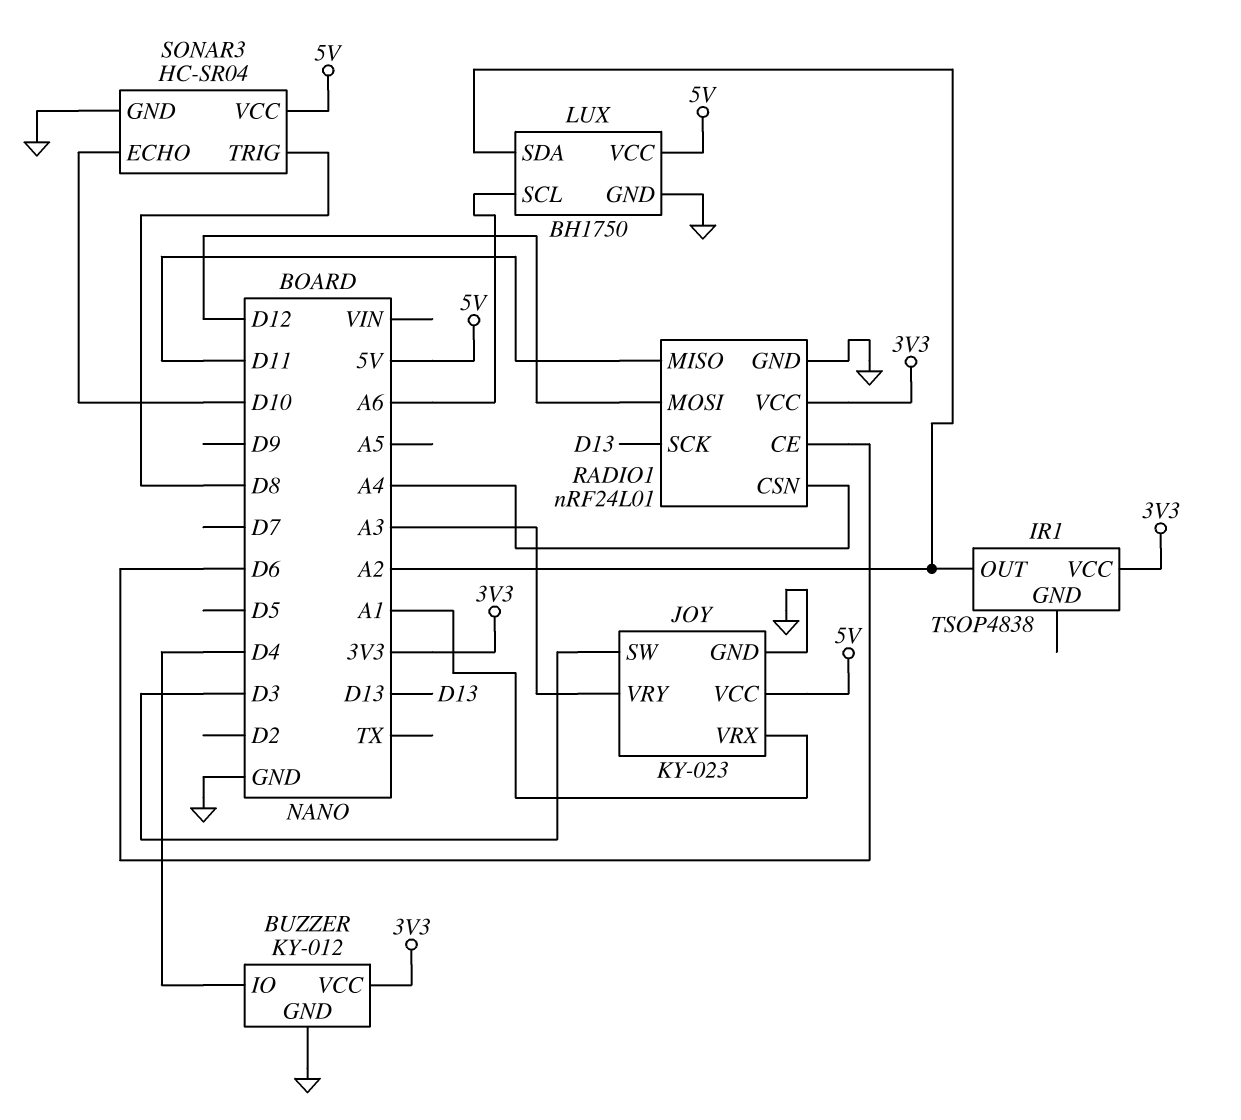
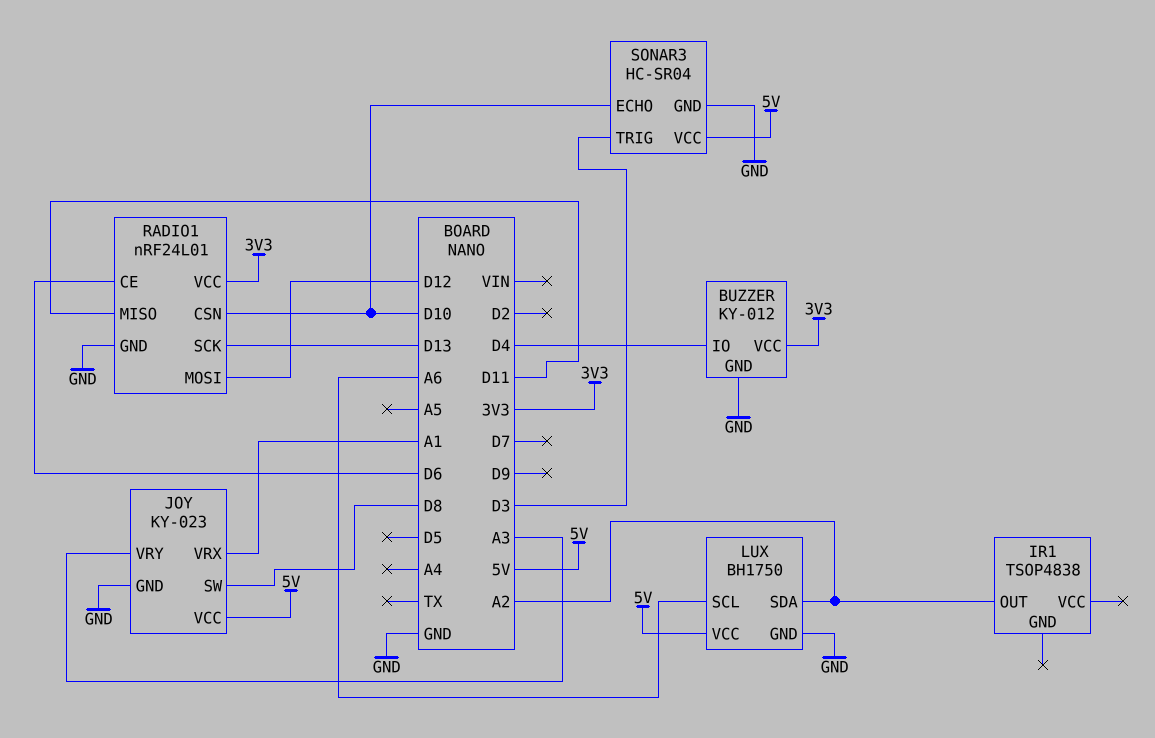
IR1 pin VCC: 3V3 -> none
JOY pin SW: D3 -> D8
RADIO1 pin CSN: A4 -> D10
SONAR3 pin TRIG: D8 -> D3

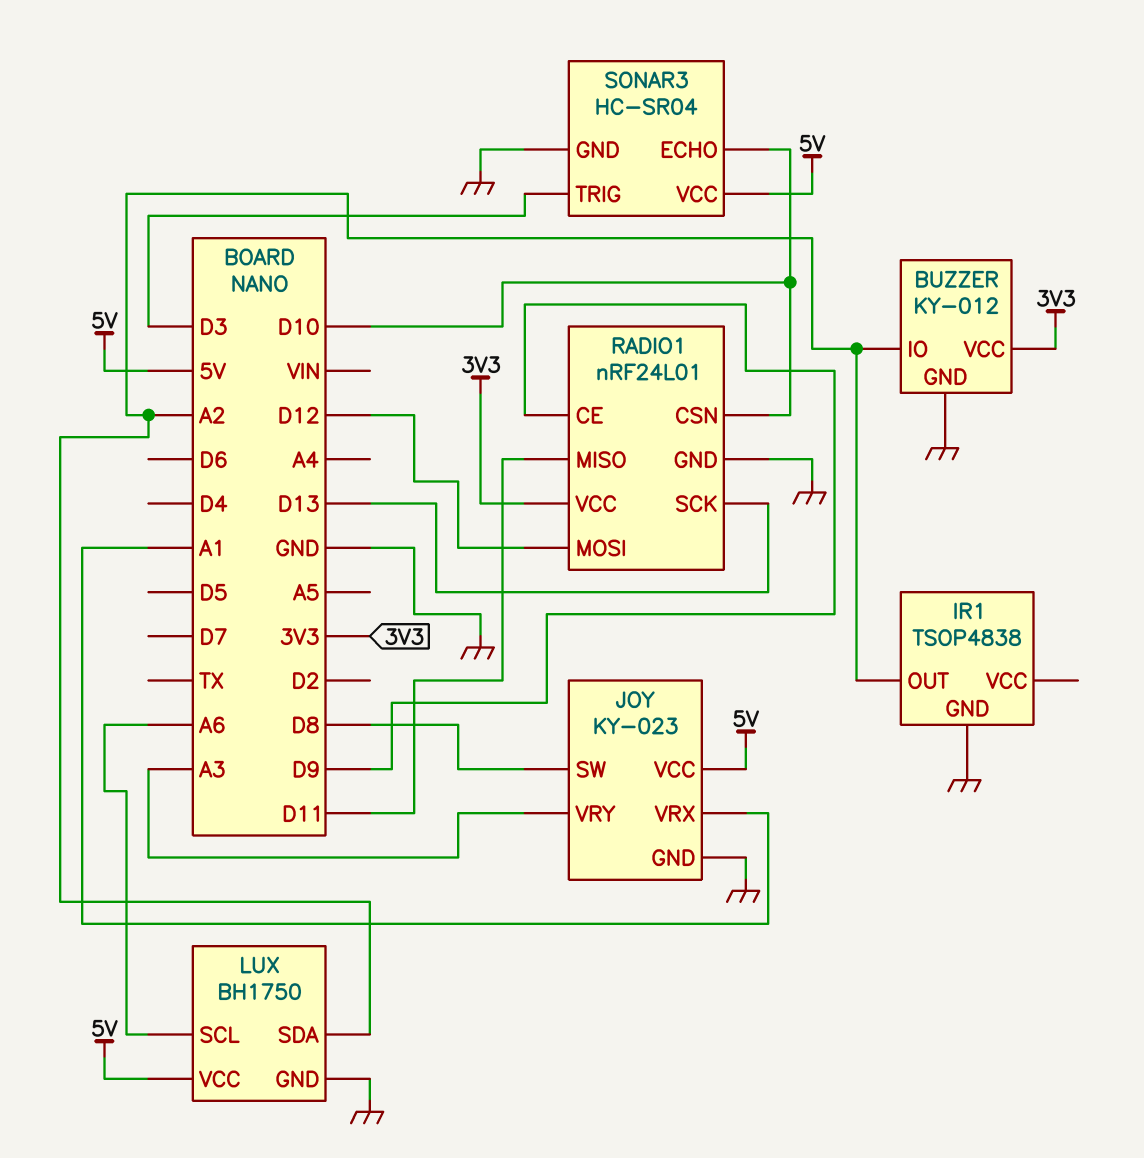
BUZZER pin IO: D4 -> A2
IR1 pin GND: none -> GND
RADIO1 pin CE: D6 -> D9

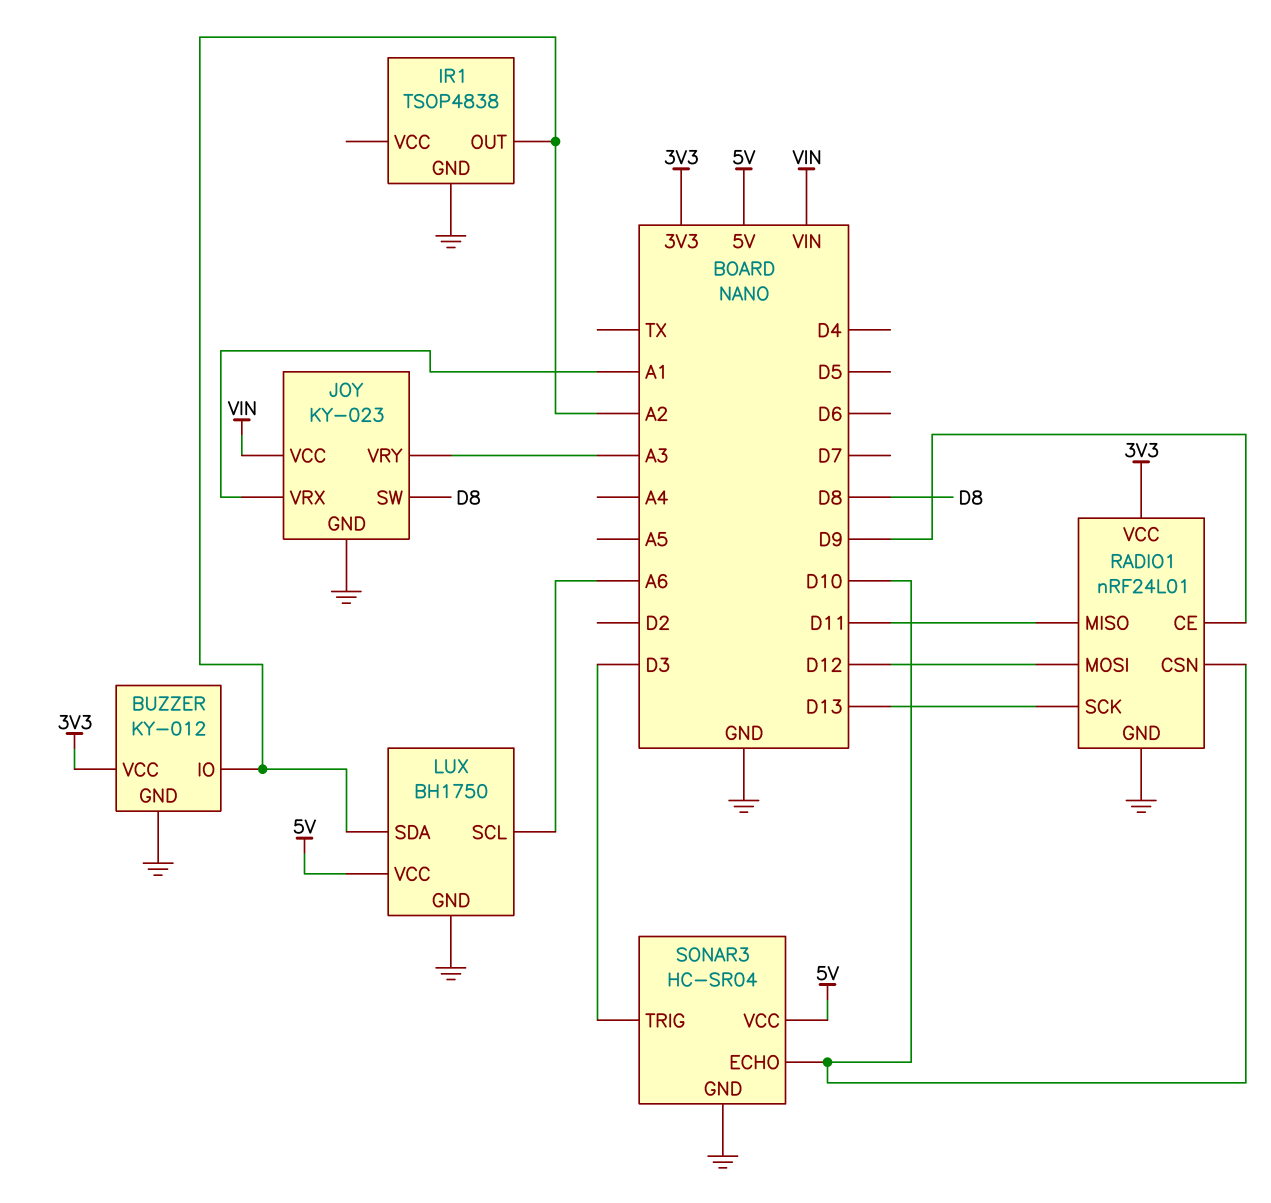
JOY pin VCC: 5V -> VIN

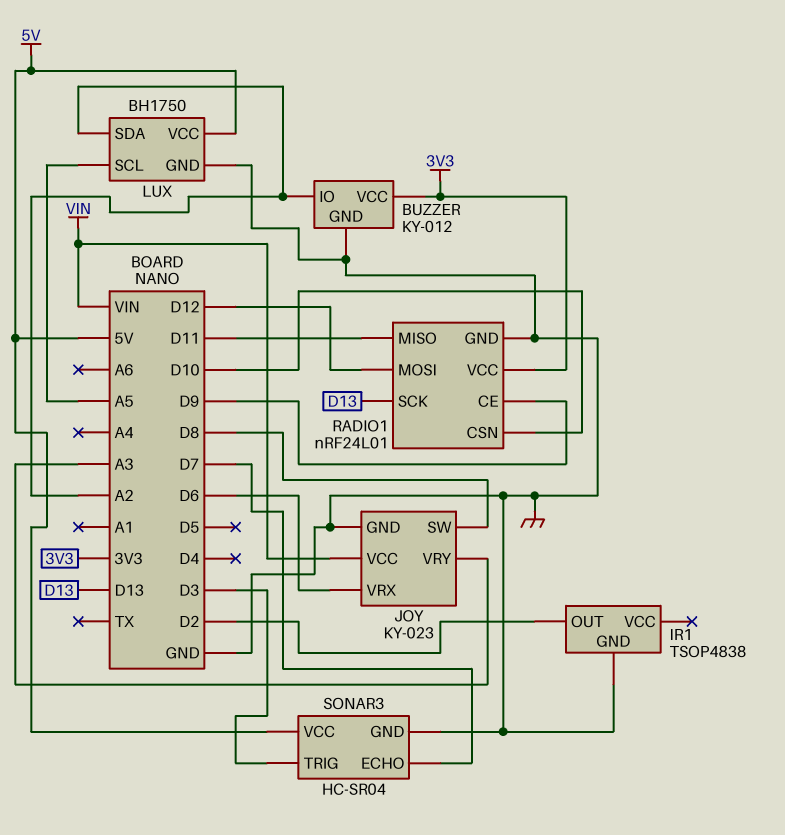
IR1 pin OUT: A2 -> D2
JOY pin VRX: A1 -> D6
LUX pin SCL: A6 -> A5
SONAR3 pin ECHO: D10 -> D7

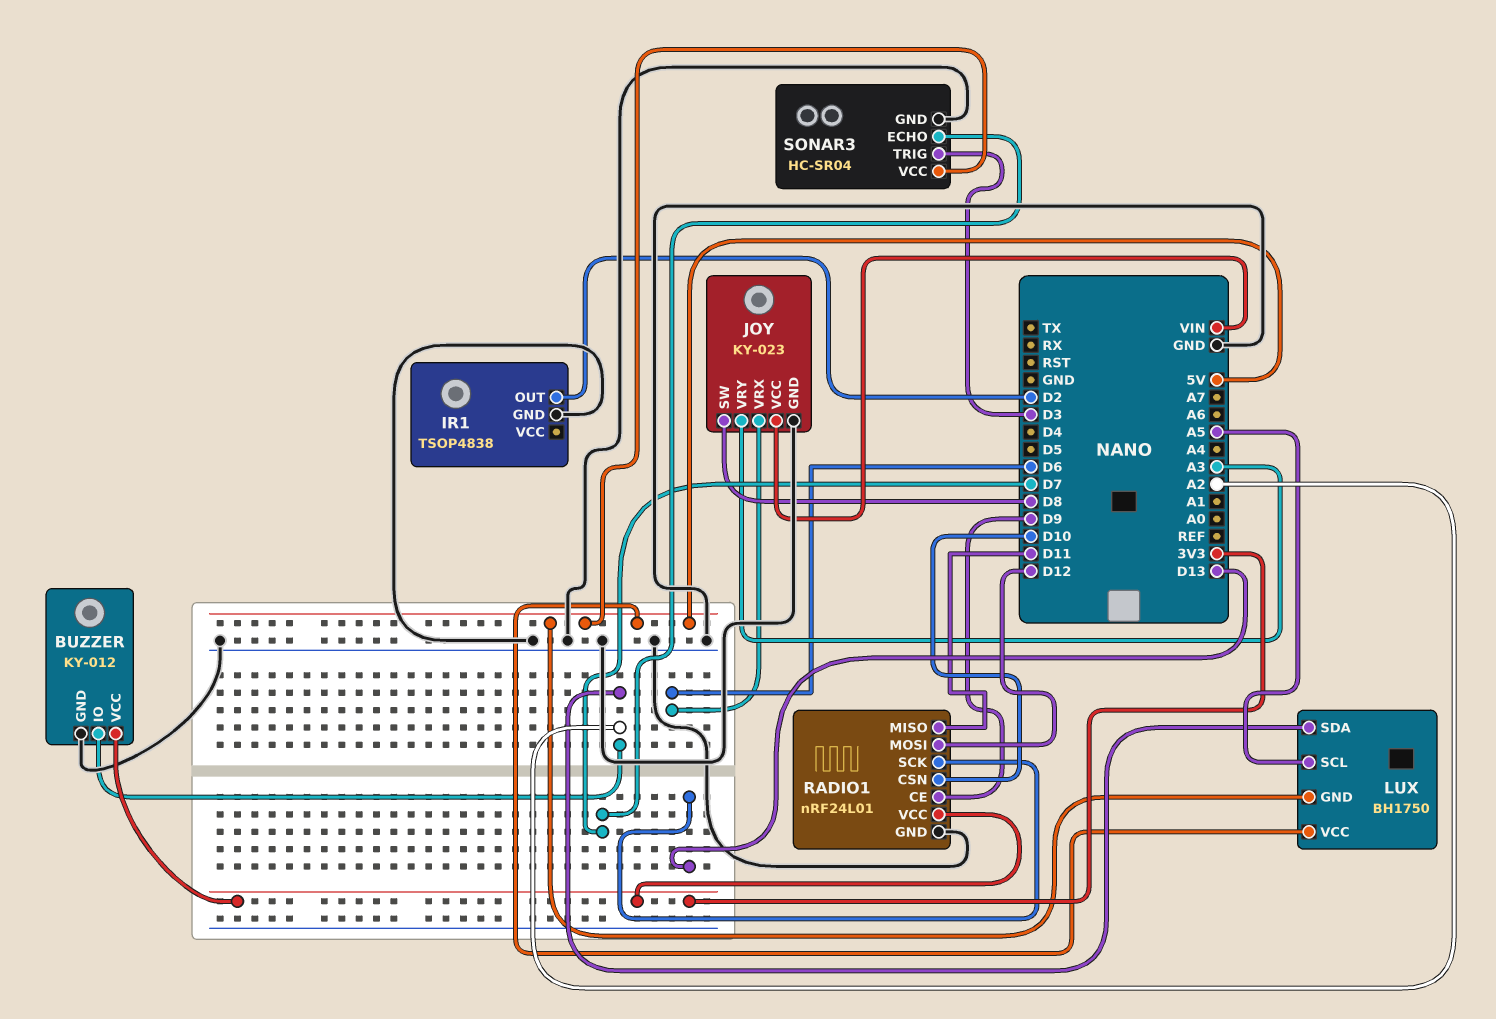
LUX pin GND: GND -> 5V

